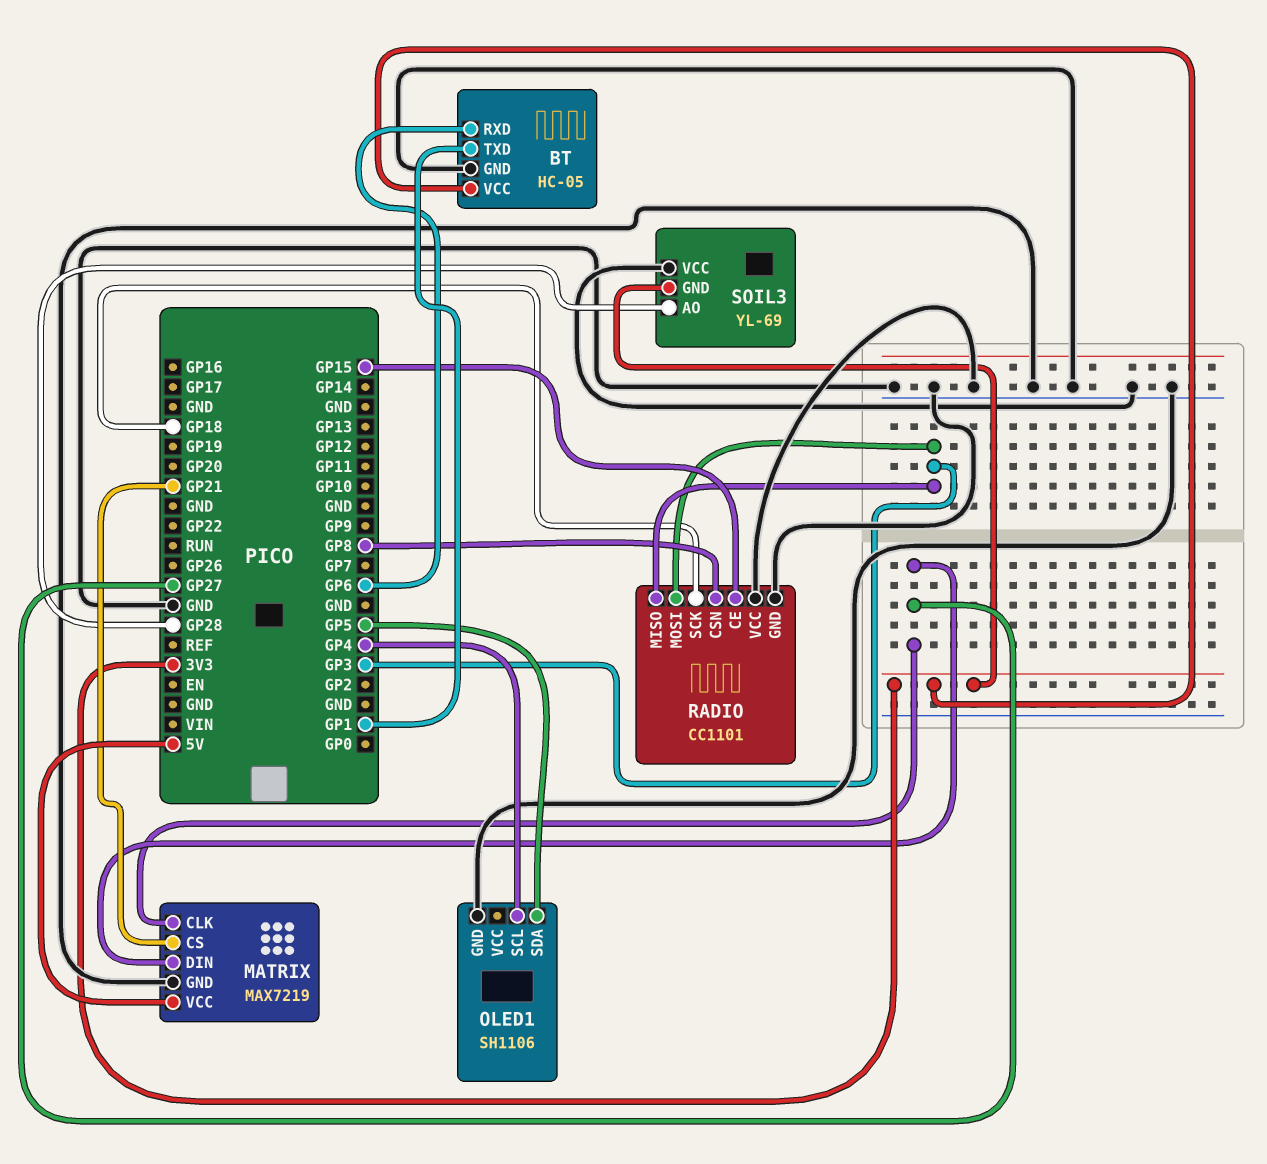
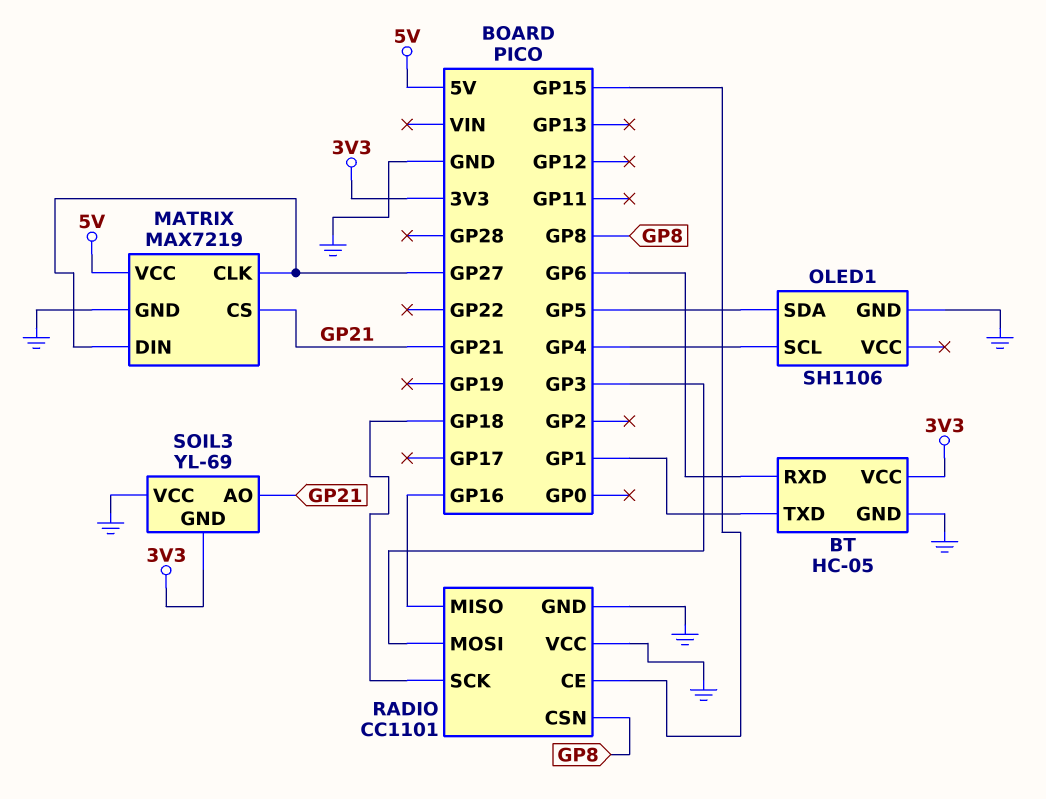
RADIO pin MISO: GP3 -> GP16
SOIL3 pin AO: GP28 -> GP21

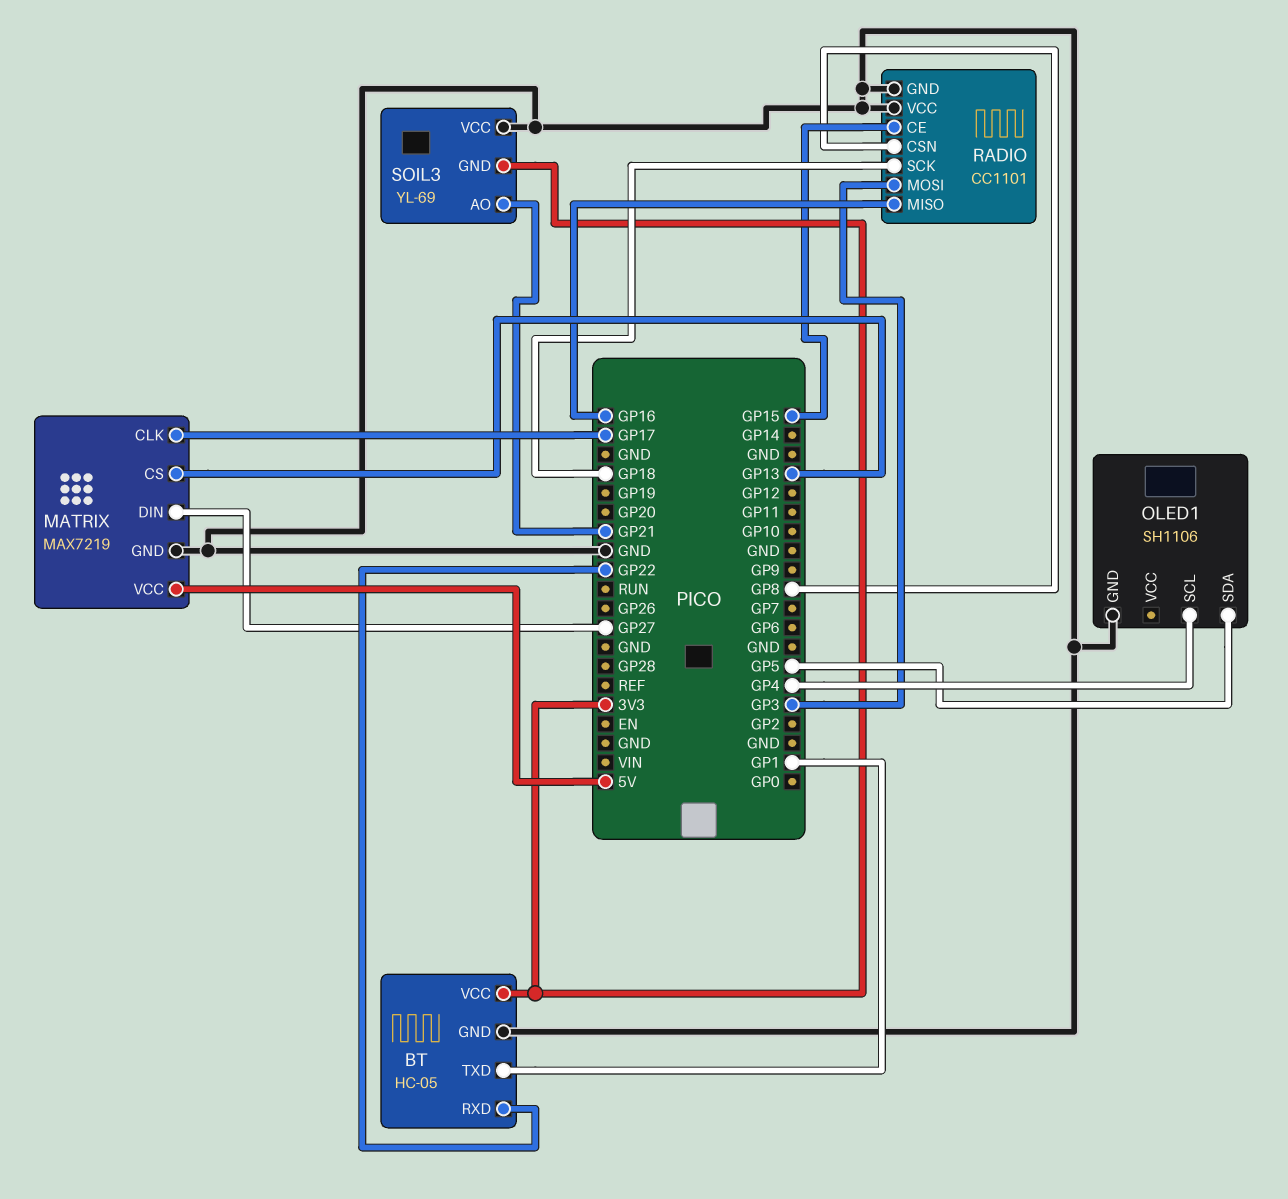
BT pin RXD: GP6 -> GP22
MATRIX pin CLK: GP27 -> GP17
MATRIX pin CS: GP21 -> GP13

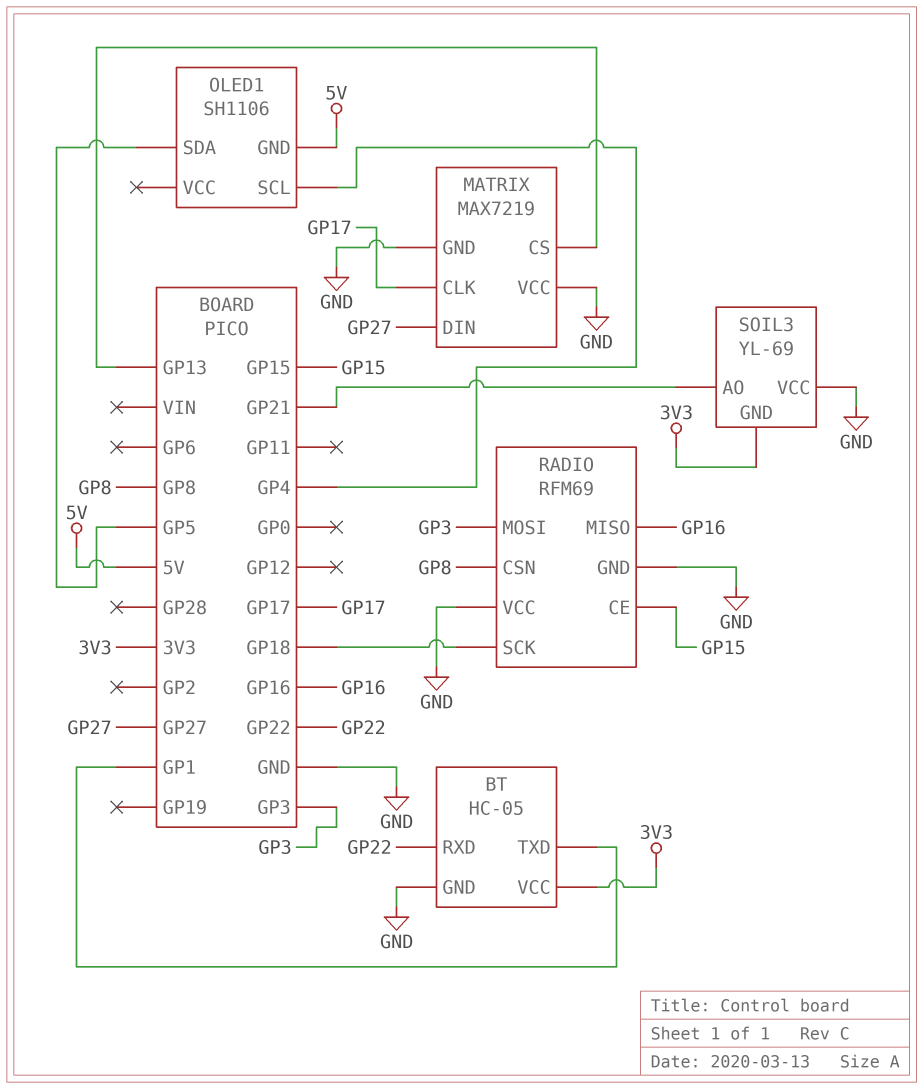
MATRIX pin VCC: 5V -> GND
OLED1 pin GND: GND -> 5V
RADIO: CC1101 -> RFM69

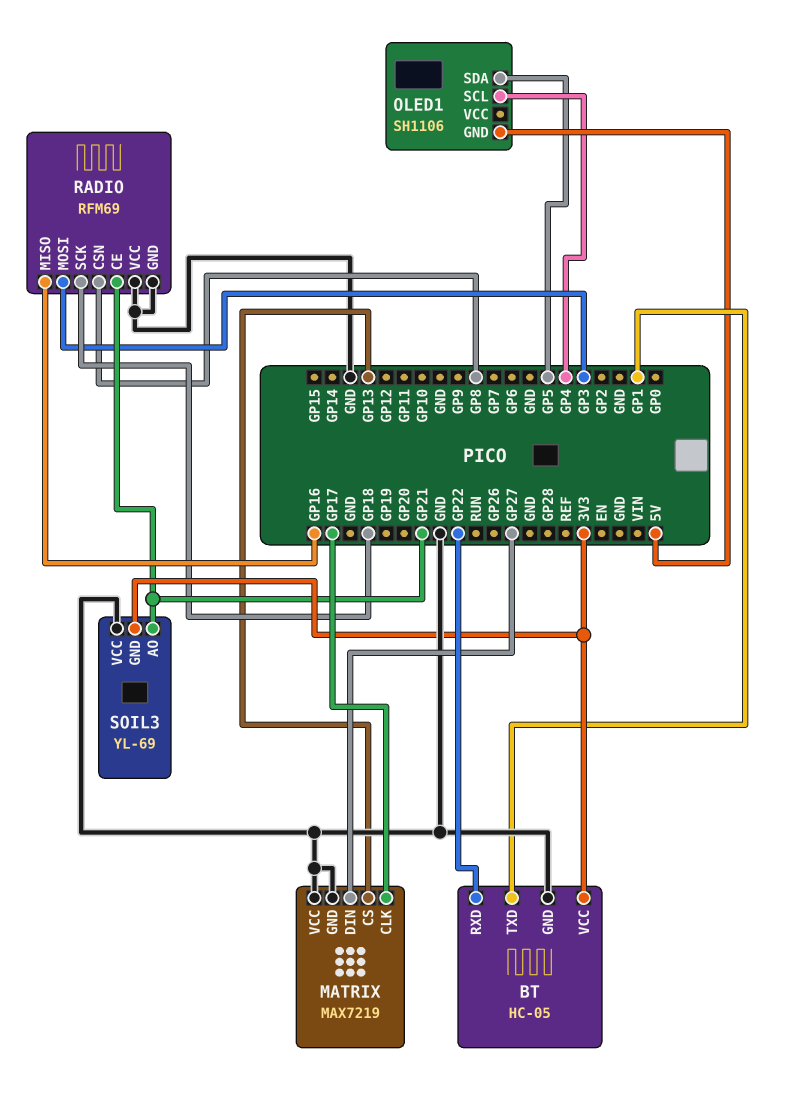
RADIO pin CE: GP15 -> GP21

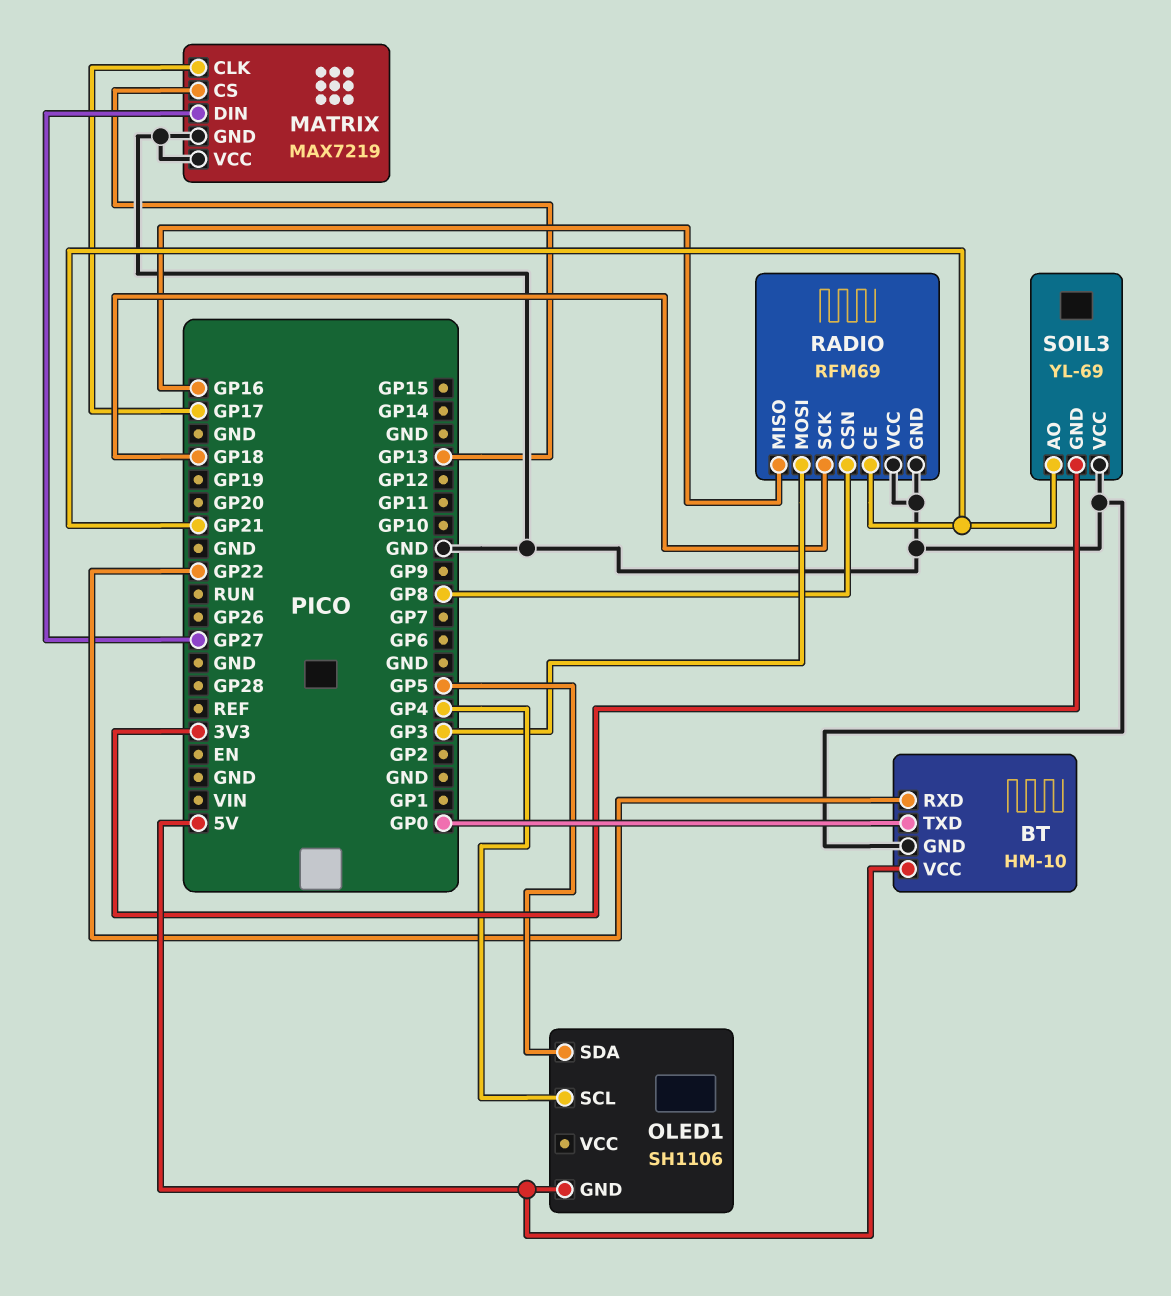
BT: HC-05 -> HM-10
BT pin TXD: GP1 -> GP0
BT pin VCC: 3V3 -> 5V

